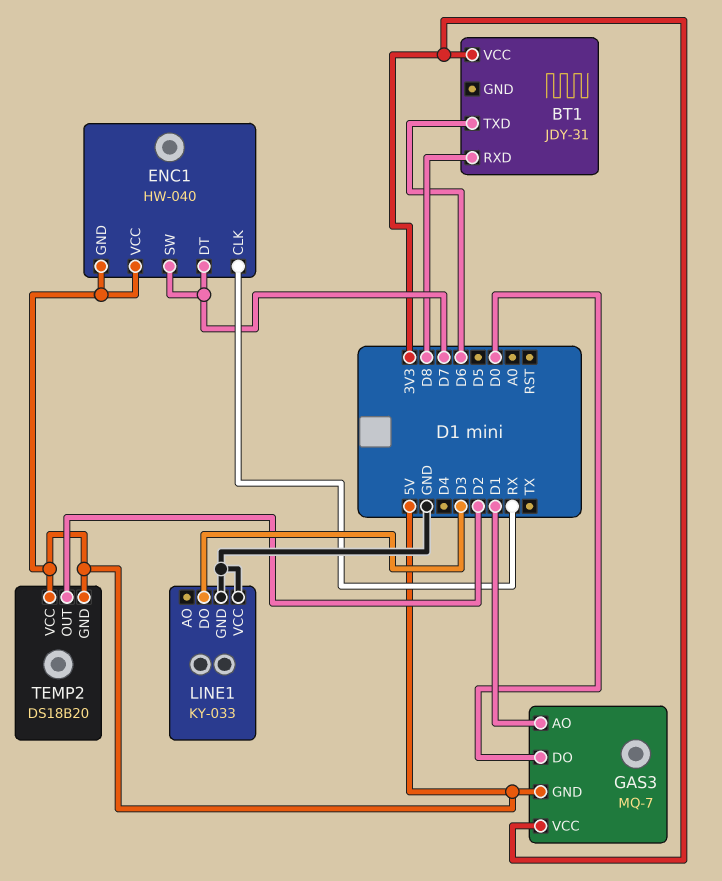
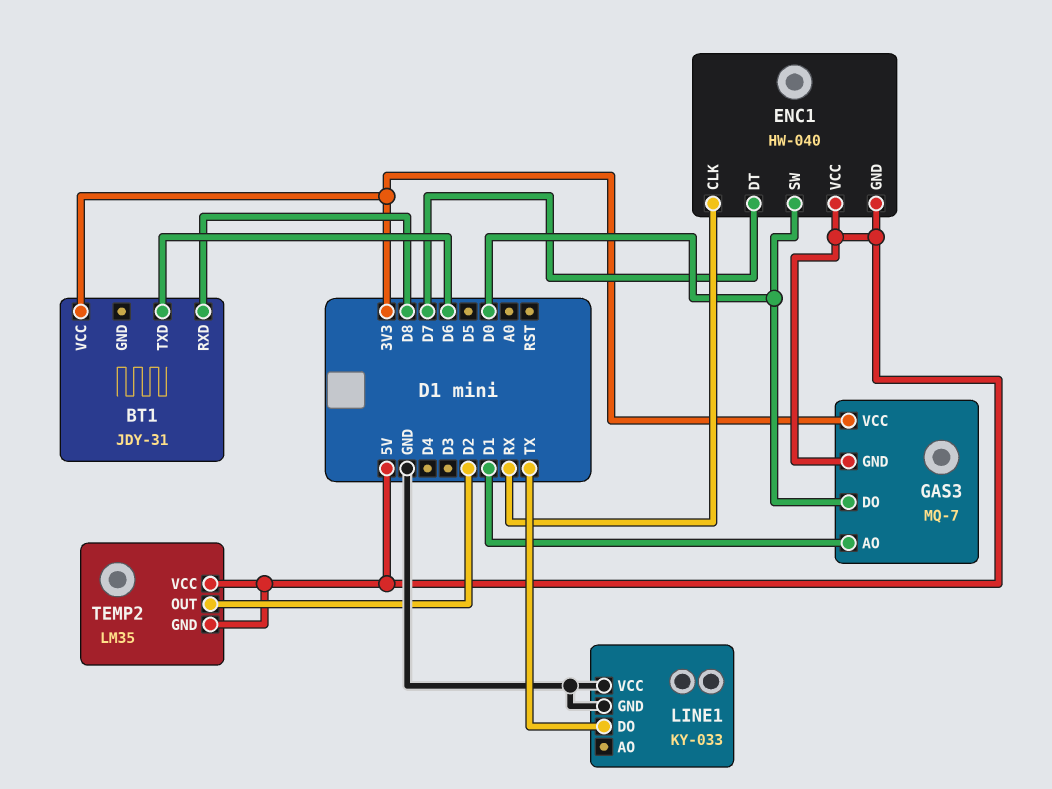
ENC1 pin SW: D7 -> D0
LINE1 pin DO: D3 -> TX
TEMP2: DS18B20 -> LM35

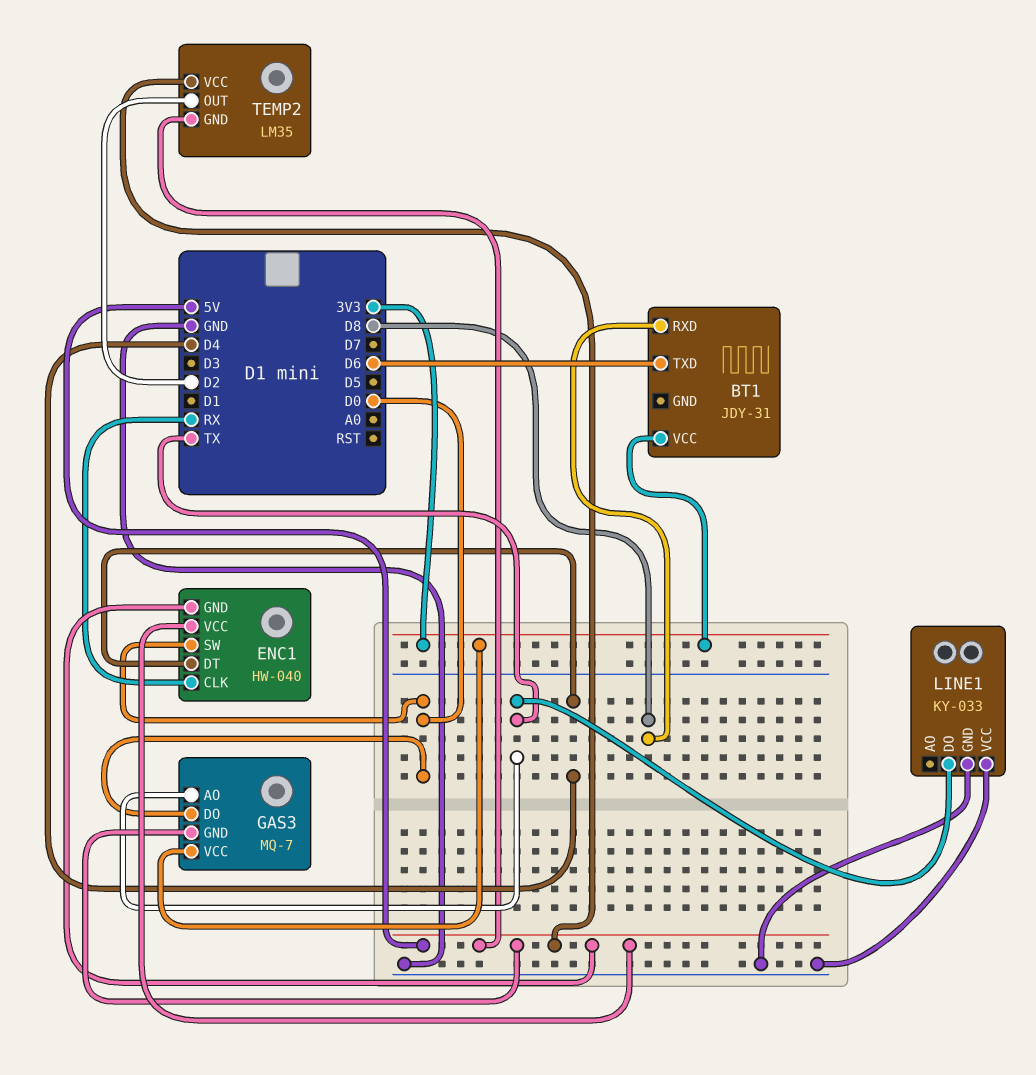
ENC1 pin DT: D7 -> D4
GAS3 pin AO: D1 -> TX

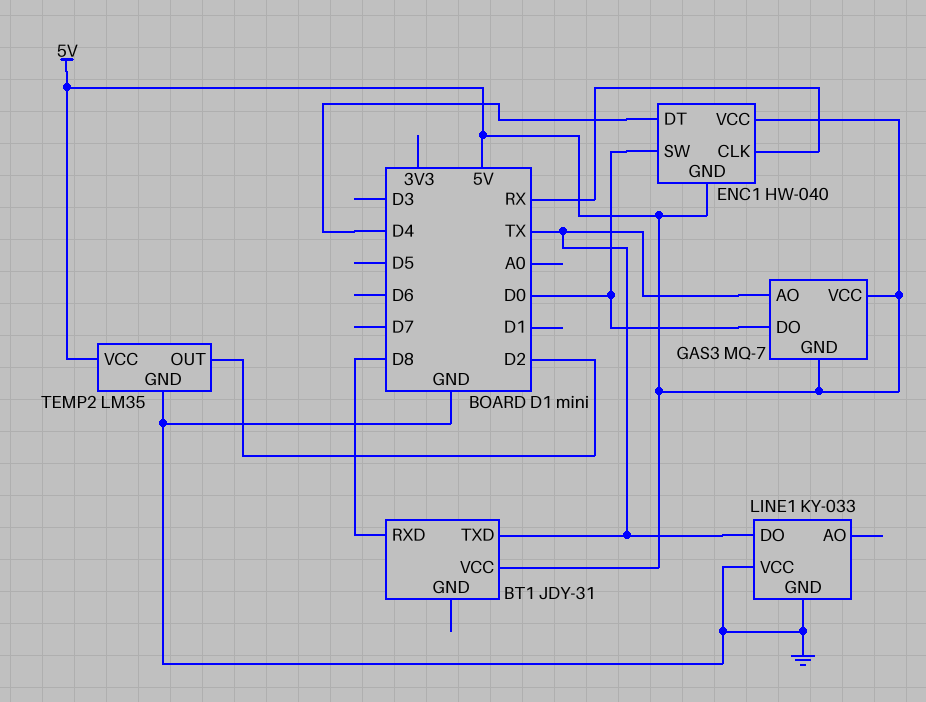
BT1 pin TXD: D6 -> TX
BT1 pin VCC: 3V3 -> 5V
GAS3 pin VCC: 3V3 -> 5V
TEMP2 pin GND: 5V -> GND

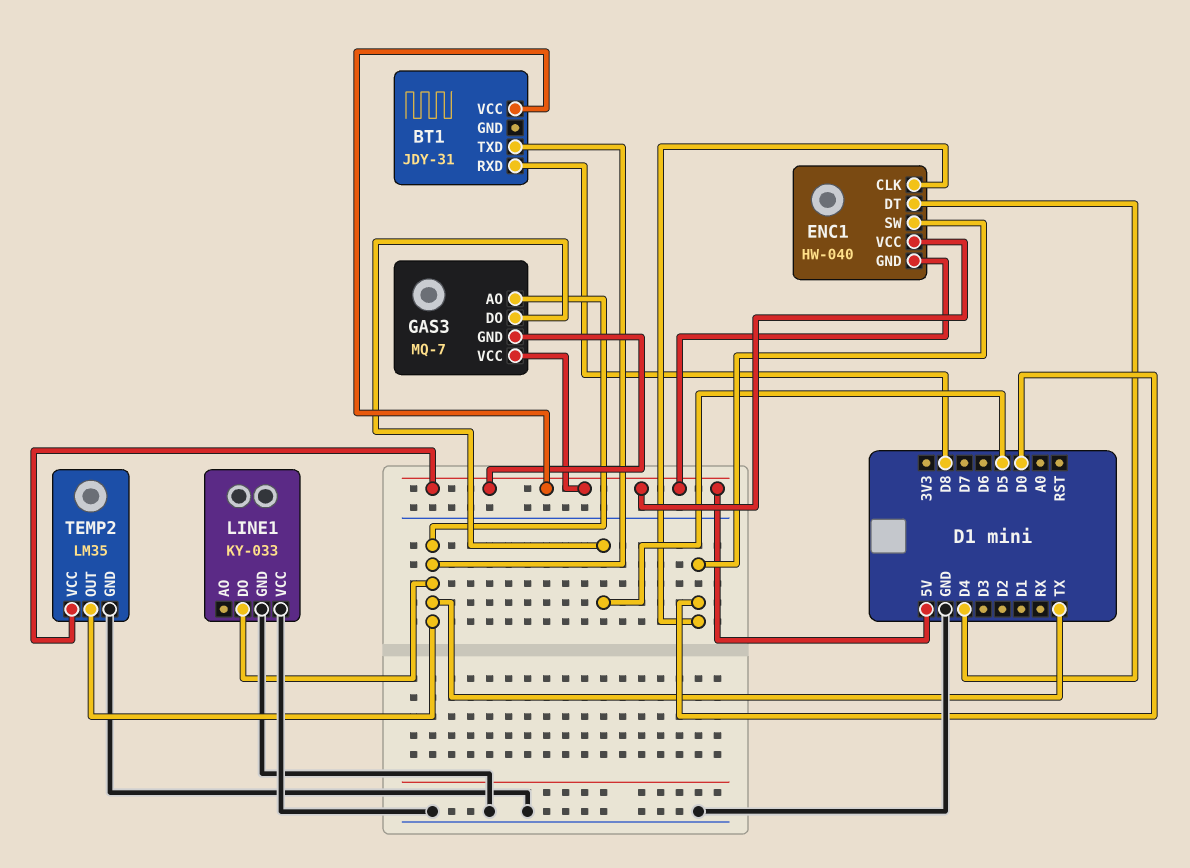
ENC1 pin CLK: RX -> D0
GAS3 pin DO: D0 -> D5
TEMP2 pin OUT: D2 -> TX

